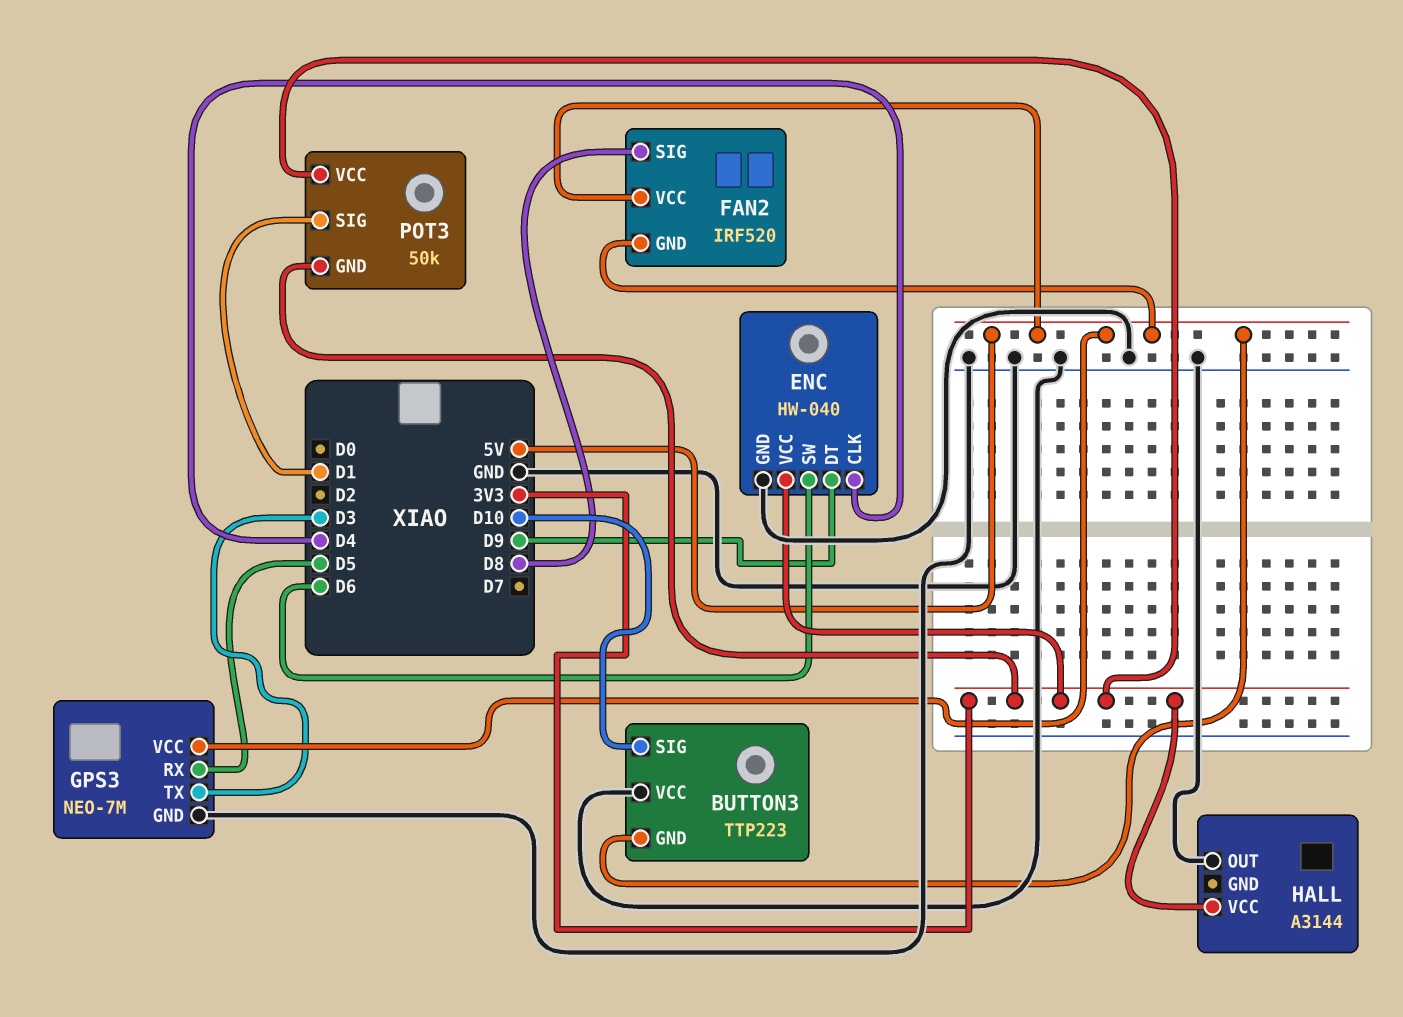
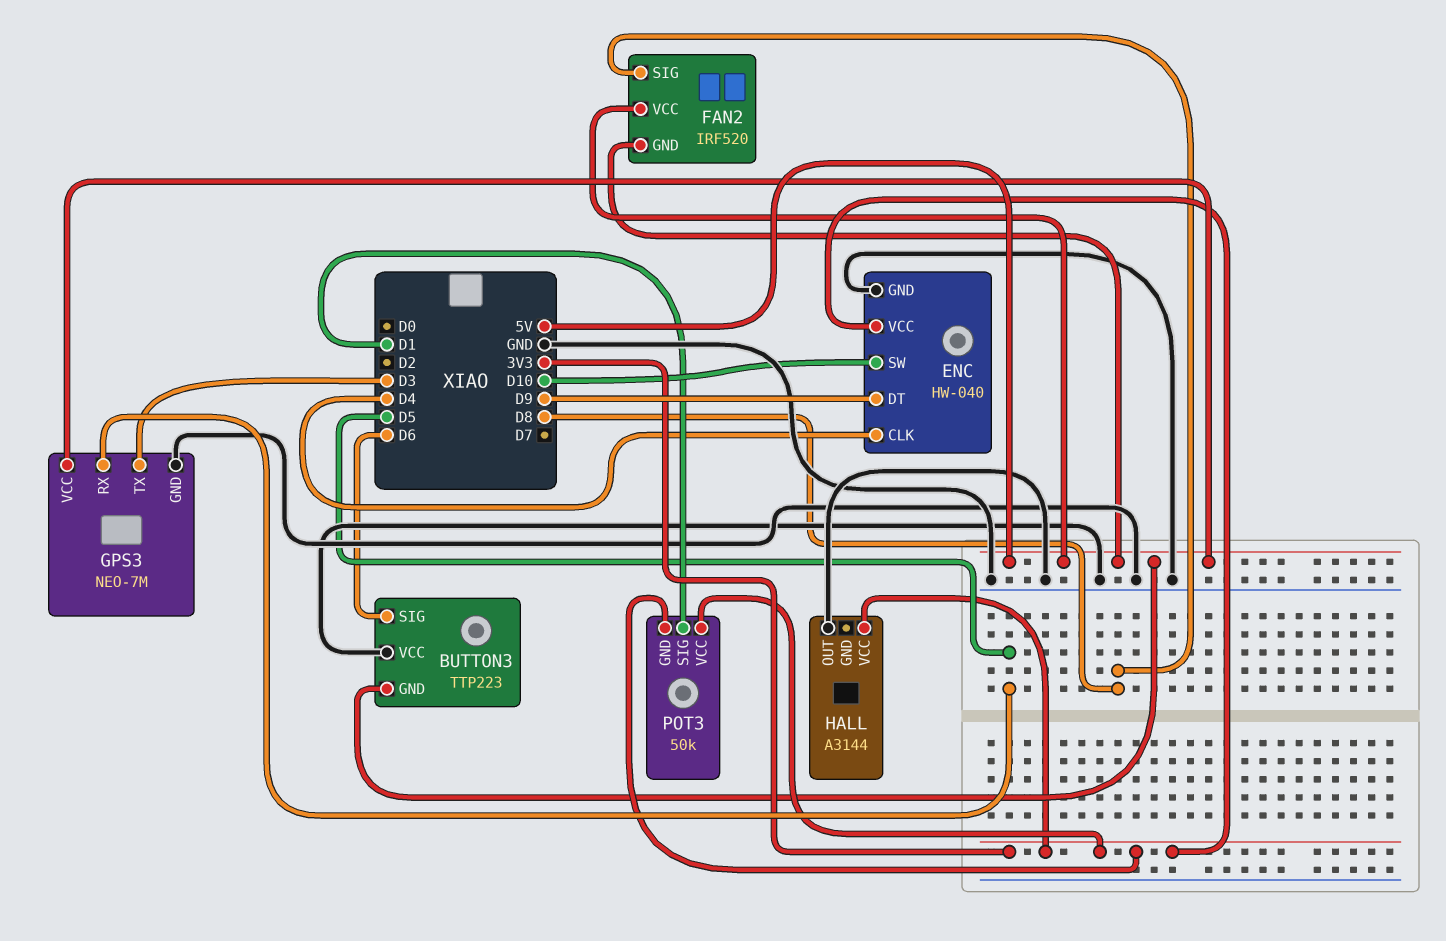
BUTTON3 pin SIG: D10 -> D6
ENC pin SW: D6 -> D10

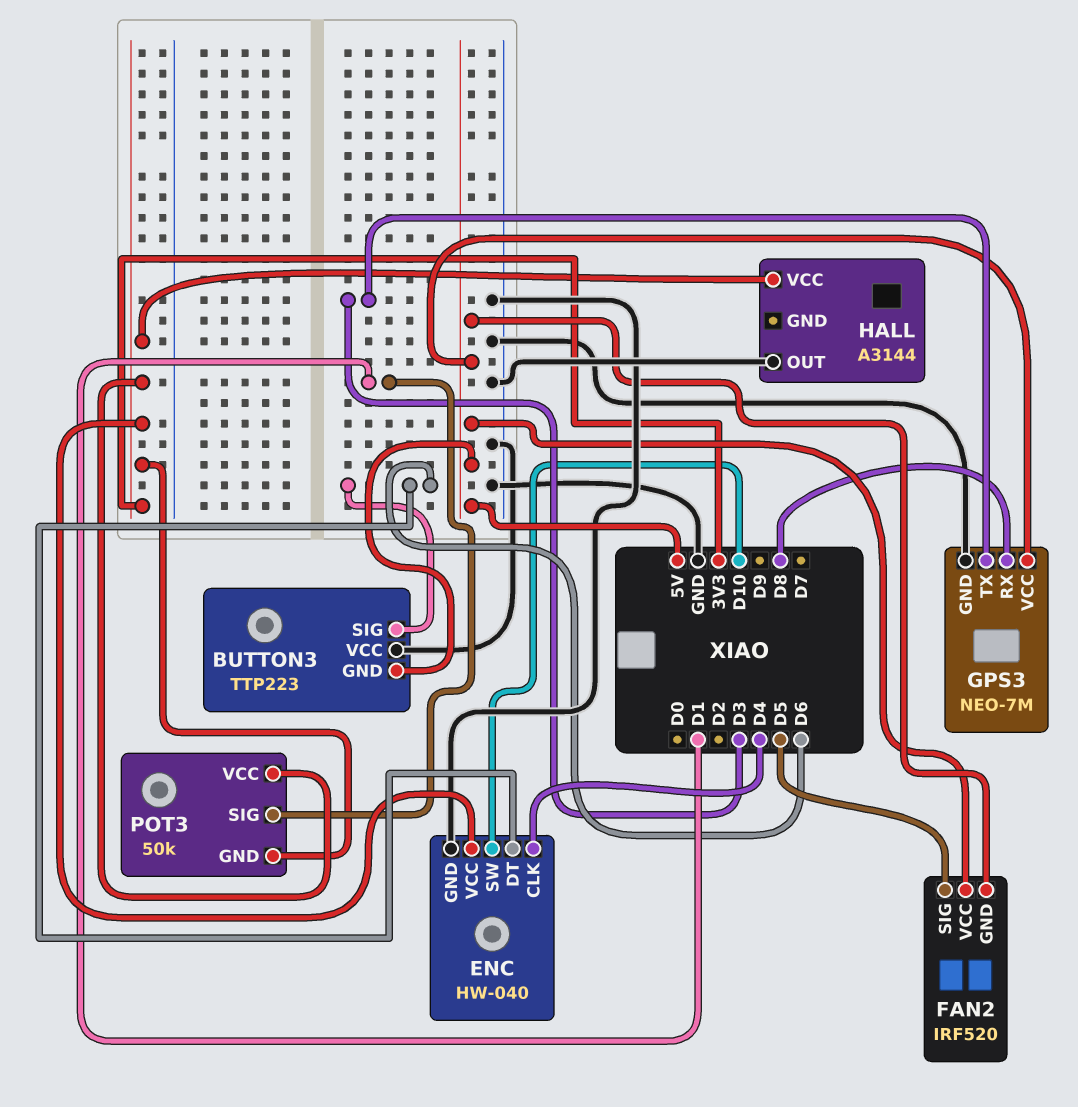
ENC pin DT: D9 -> D6
FAN2 pin SIG: D8 -> D5
GPS3 pin RX: D5 -> D8

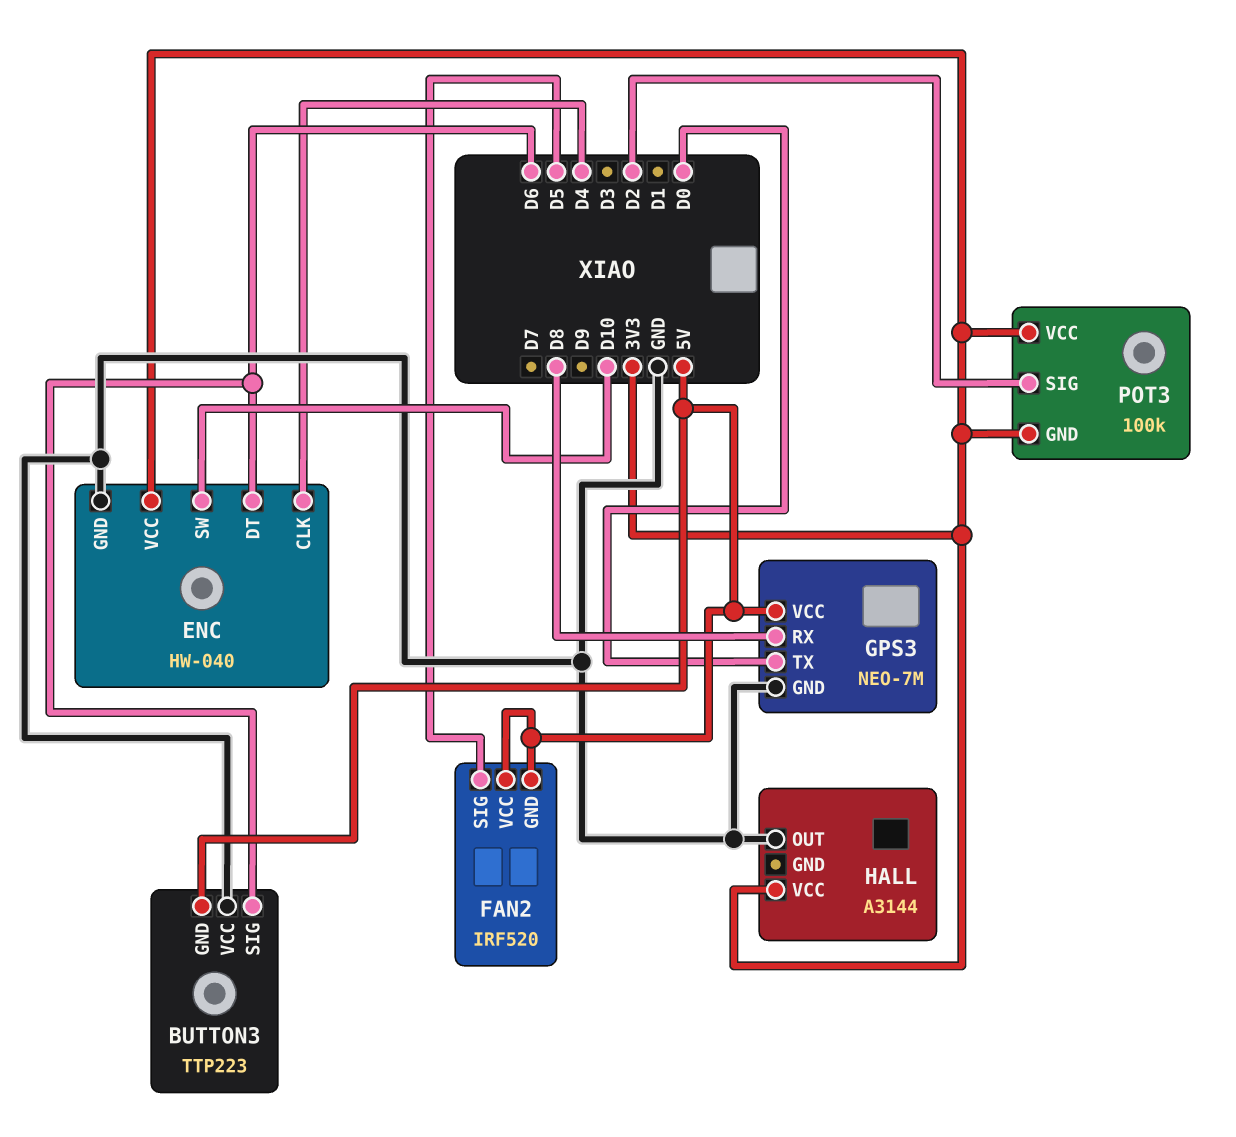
GPS3 pin TX: D3 -> D0
POT3: 50k -> 100k
POT3 pin SIG: D1 -> D2

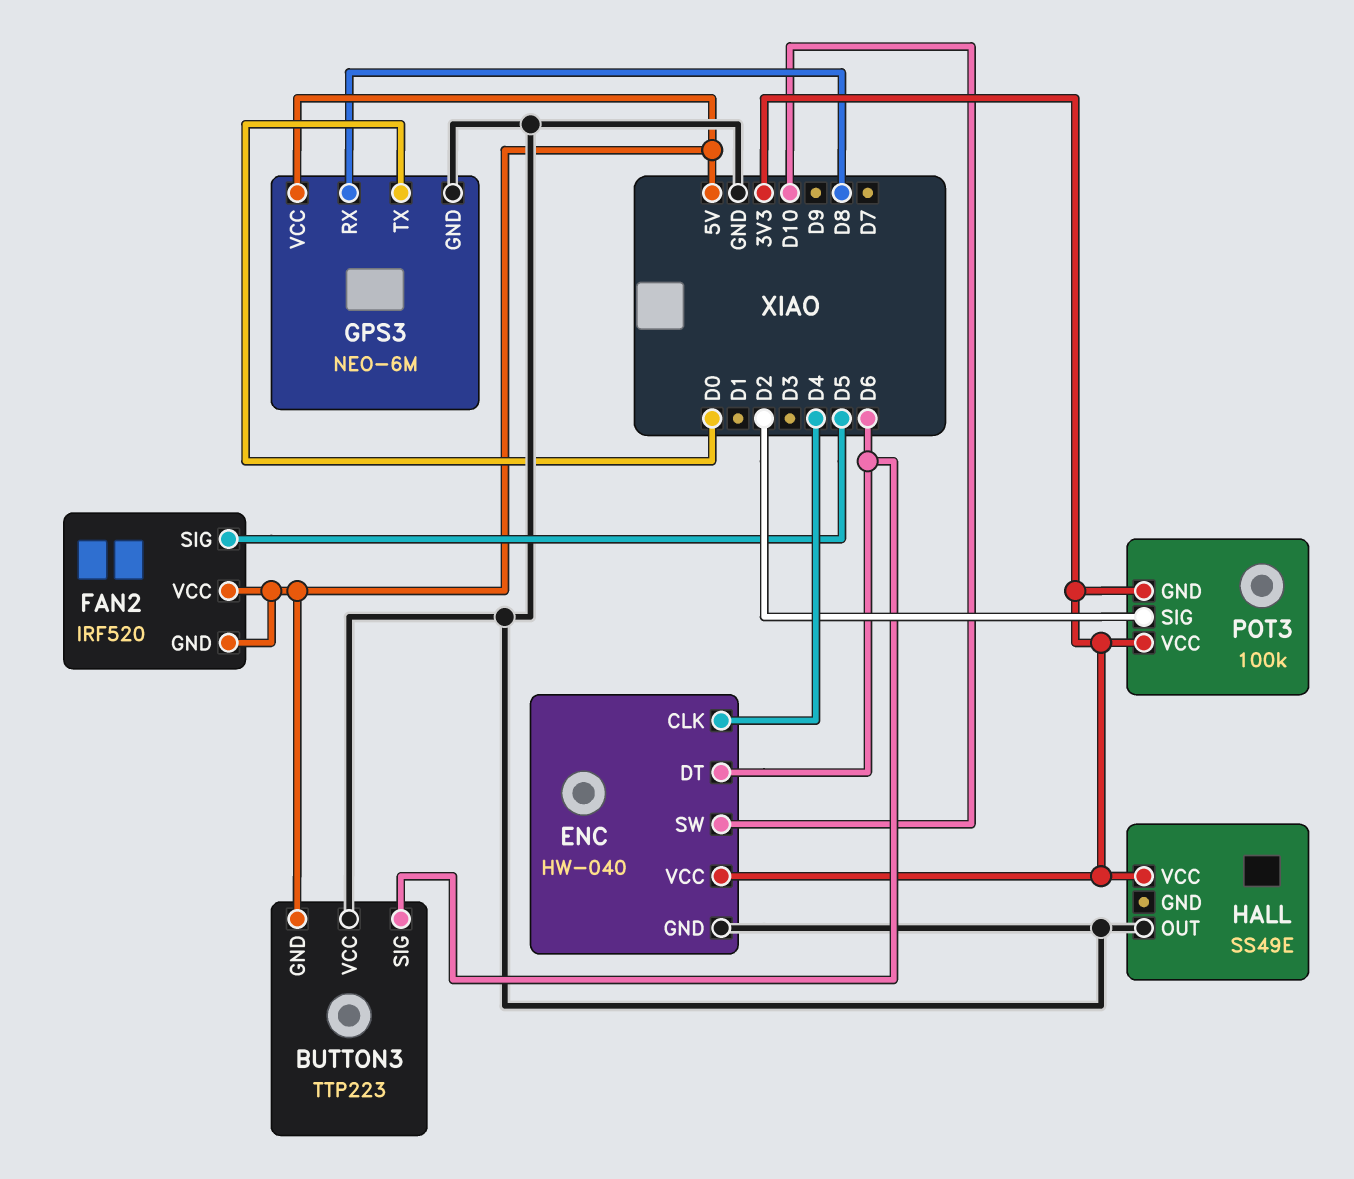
GPS3: NEO-7M -> NEO-6M
HALL: A3144 -> SS49E

